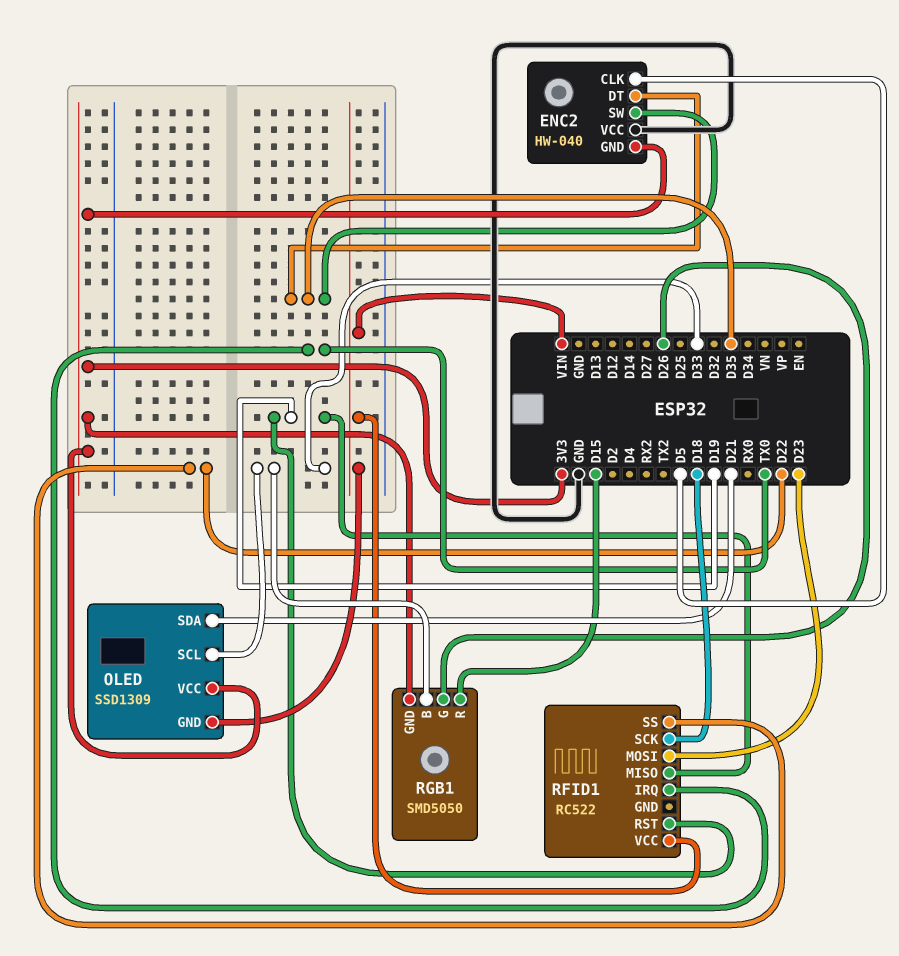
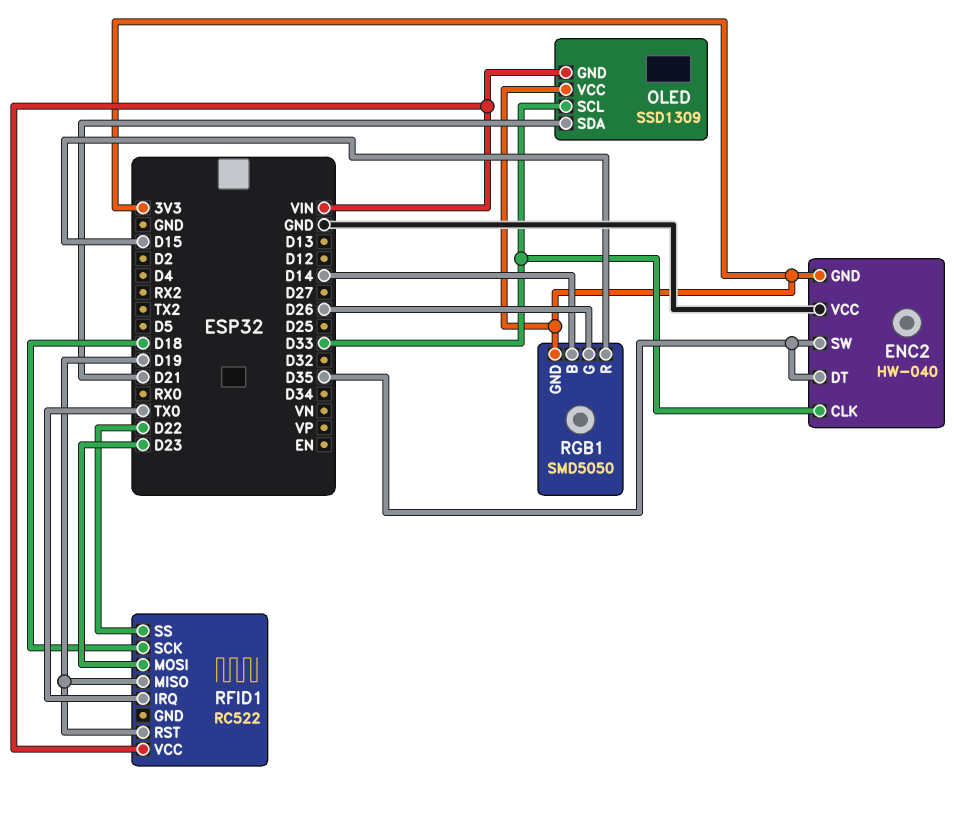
ENC2 pin CLK: D5 -> D33
RGB1 pin B: D33 -> D14

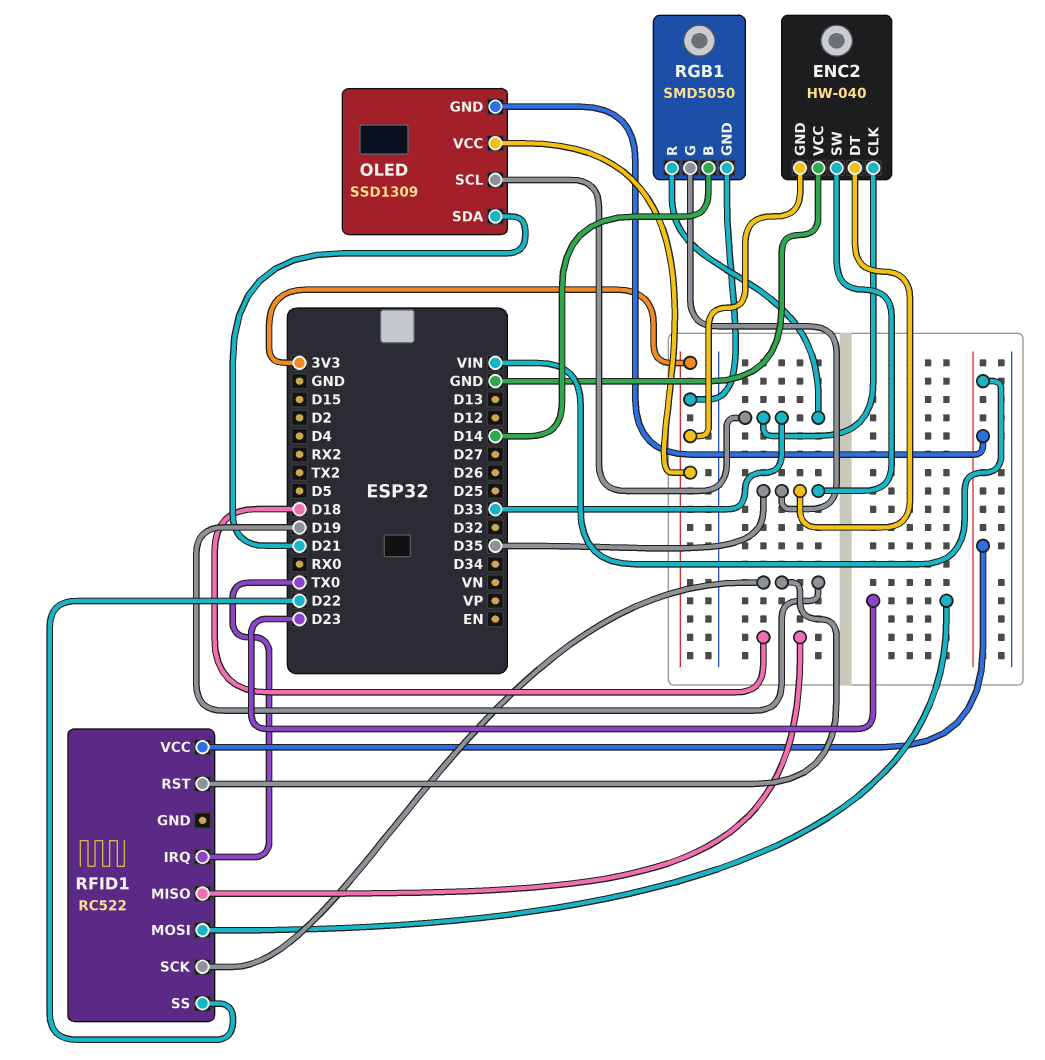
RFID1 pin MISO: D19 -> D18
RFID1 pin SCK: D18 -> D19
RGB1 pin G: D26 -> D35
RGB1 pin R: D15 -> D33

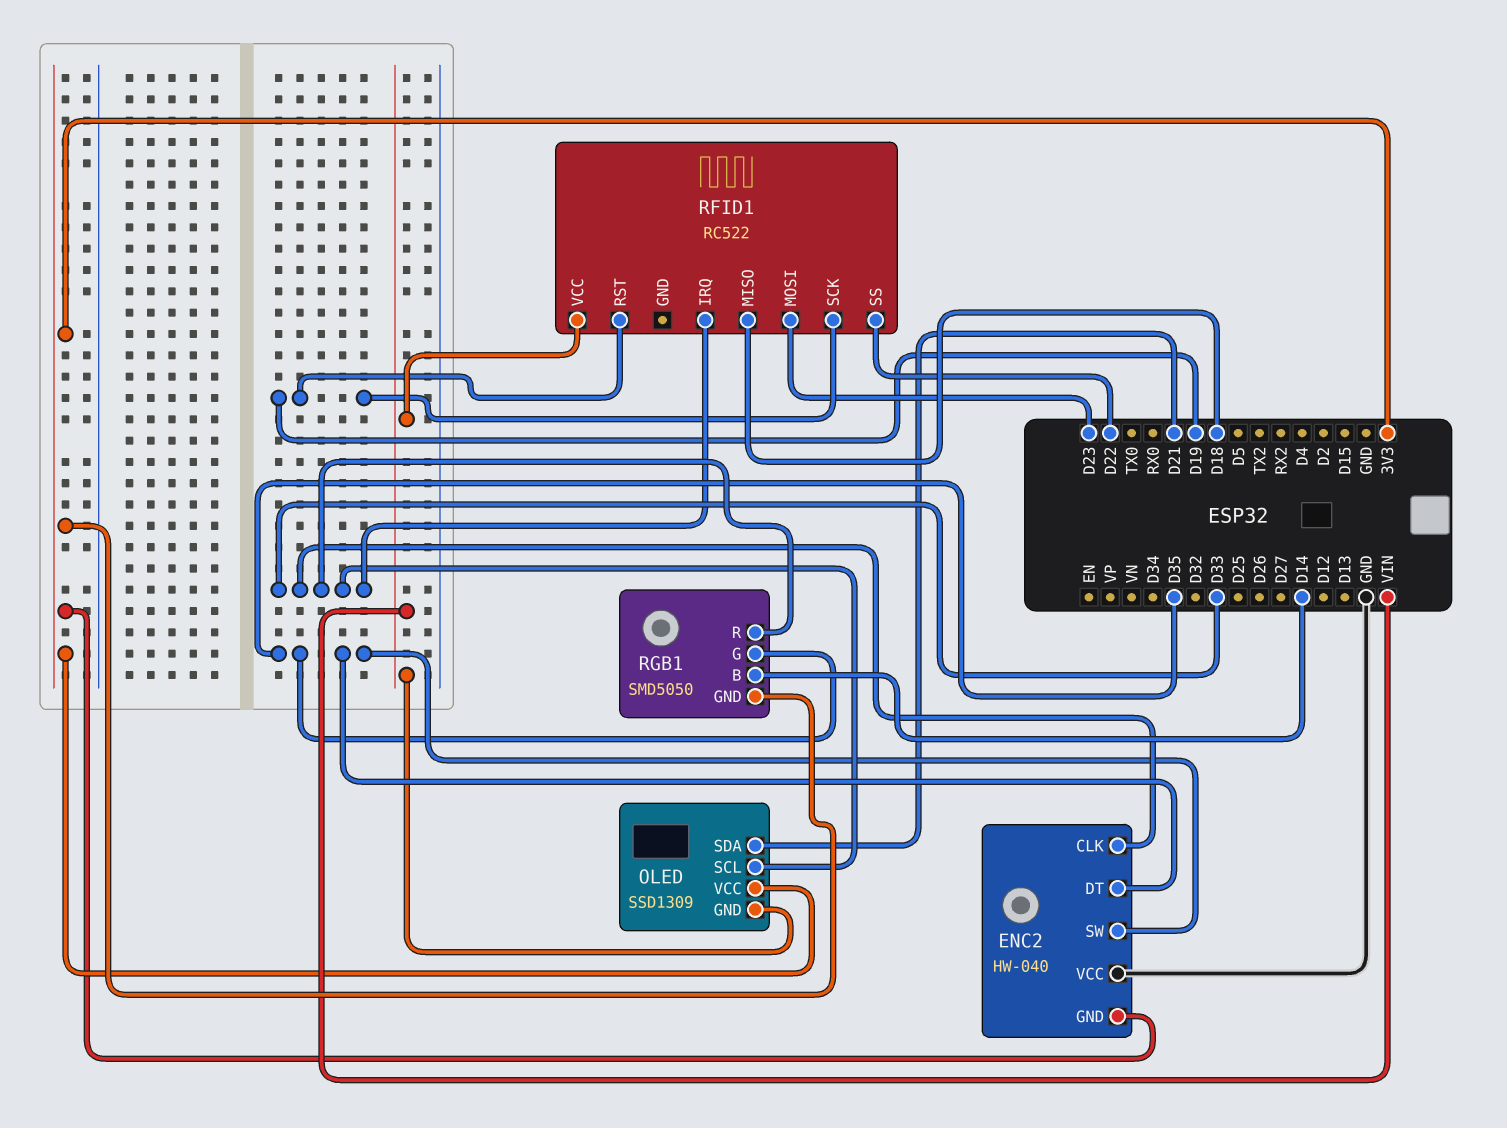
RFID1 pin IRQ: TX0 -> D33

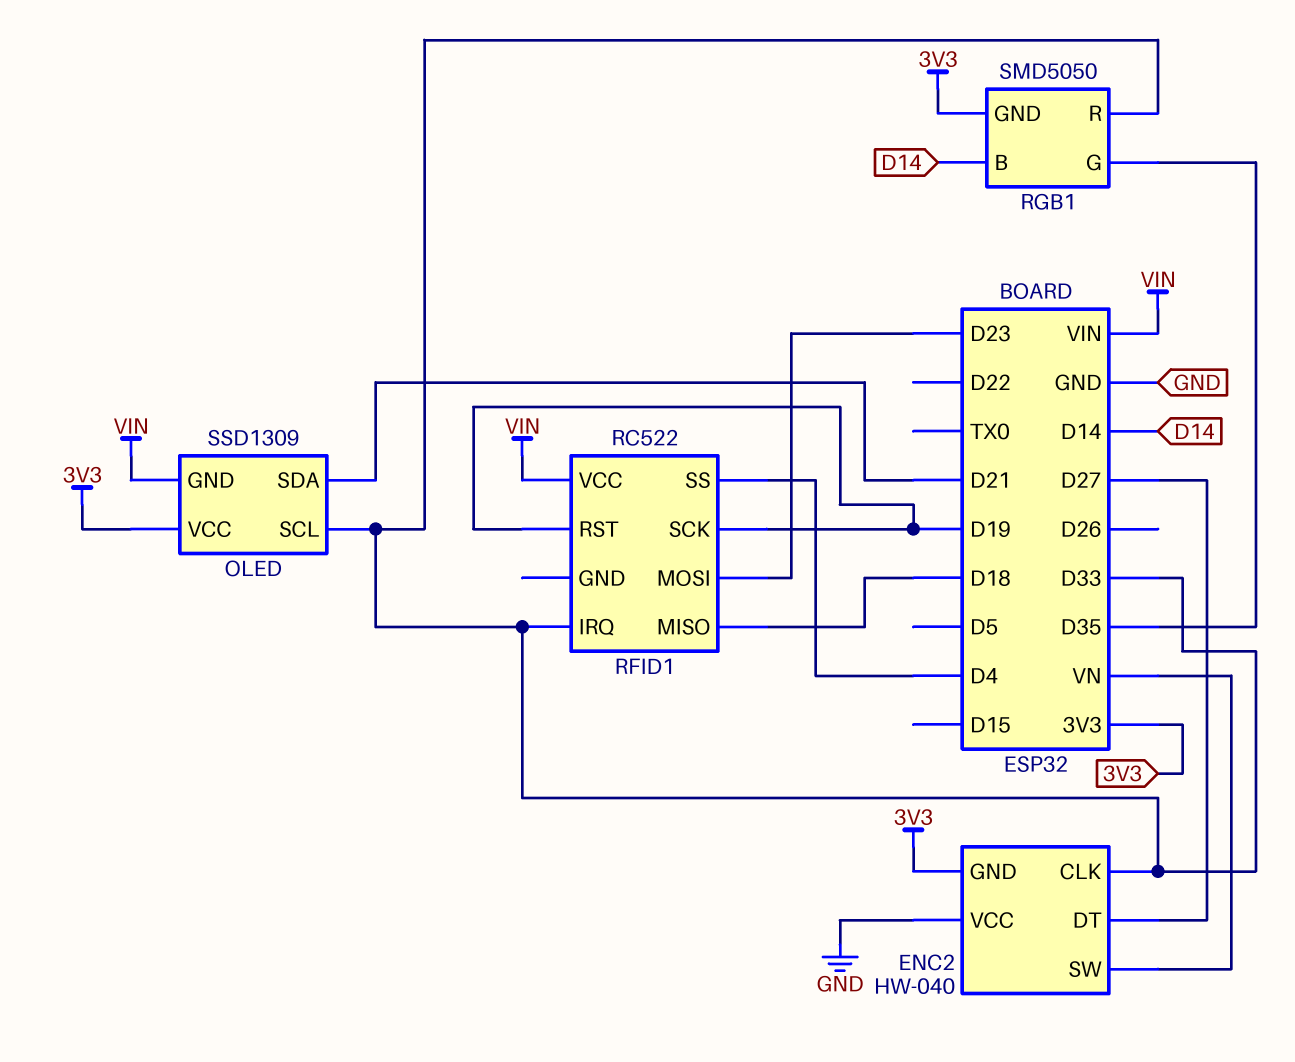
ENC2 pin DT: D35 -> D27
ENC2 pin SW: D35 -> VN
RFID1 pin SS: D22 -> D4

